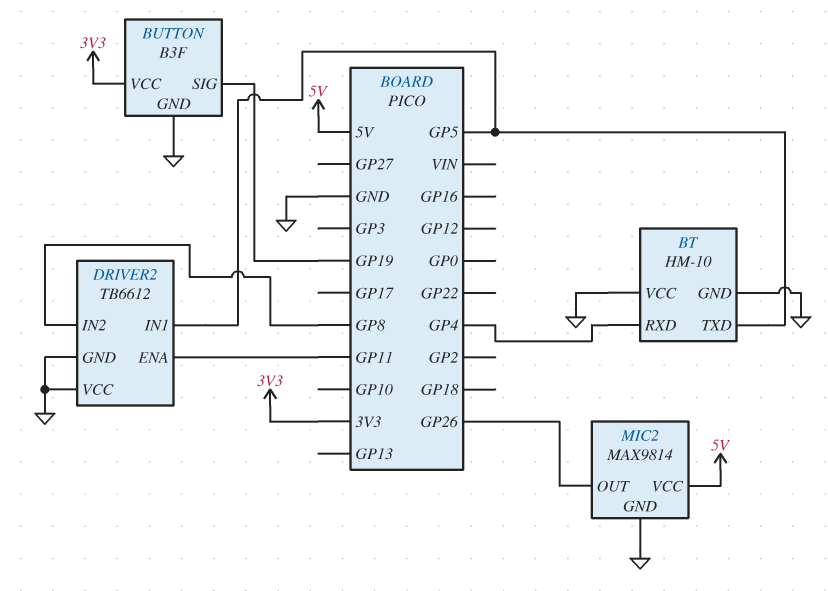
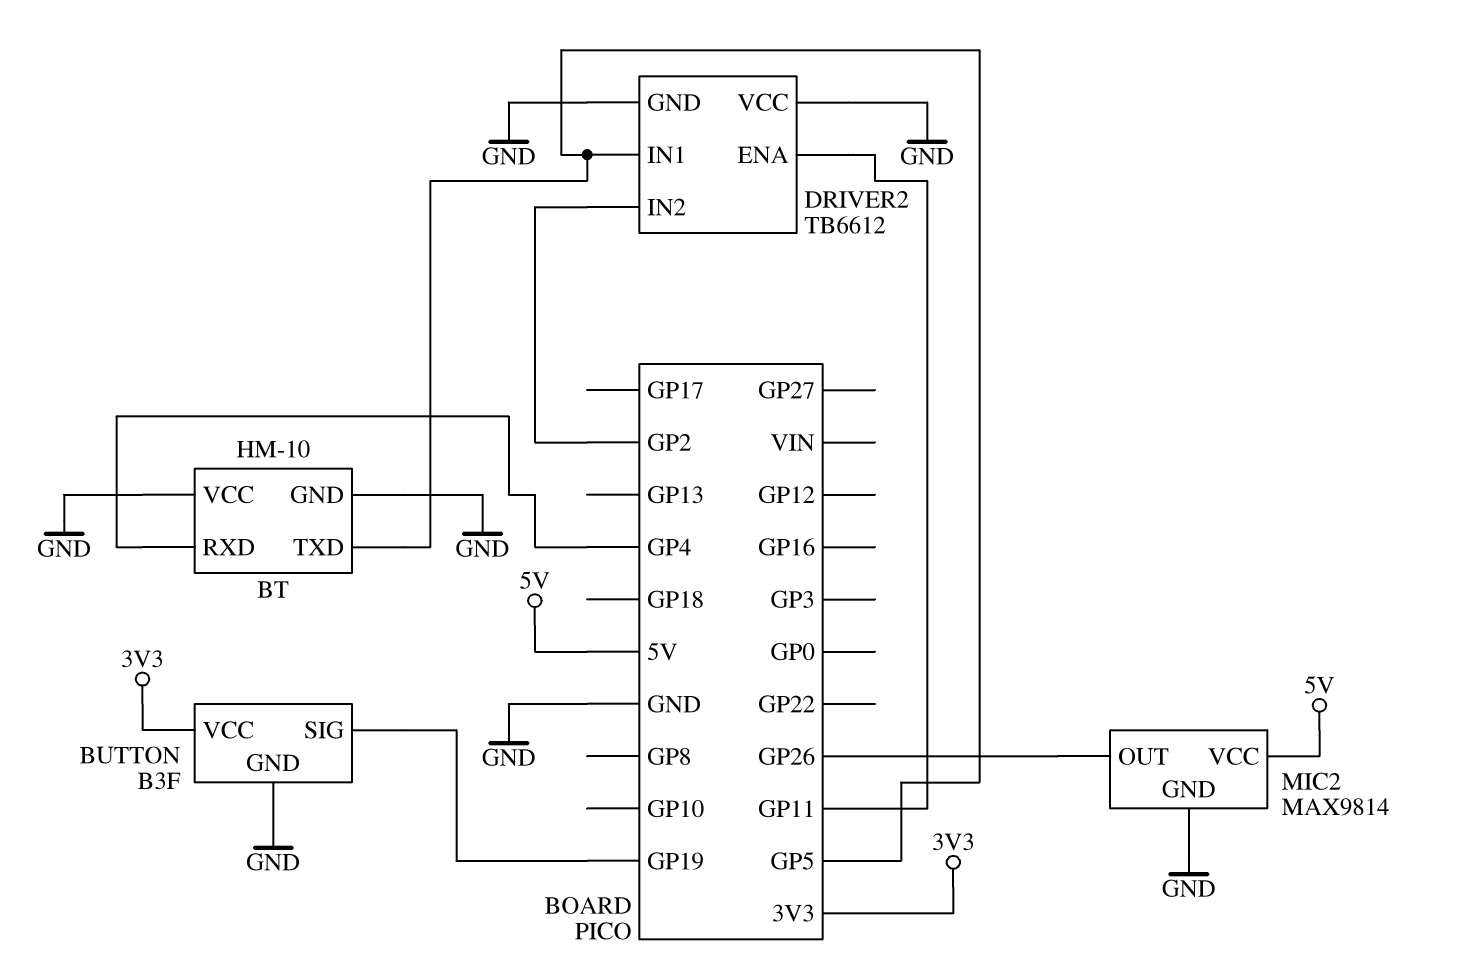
DRIVER2 pin IN2: GP8 -> GP2

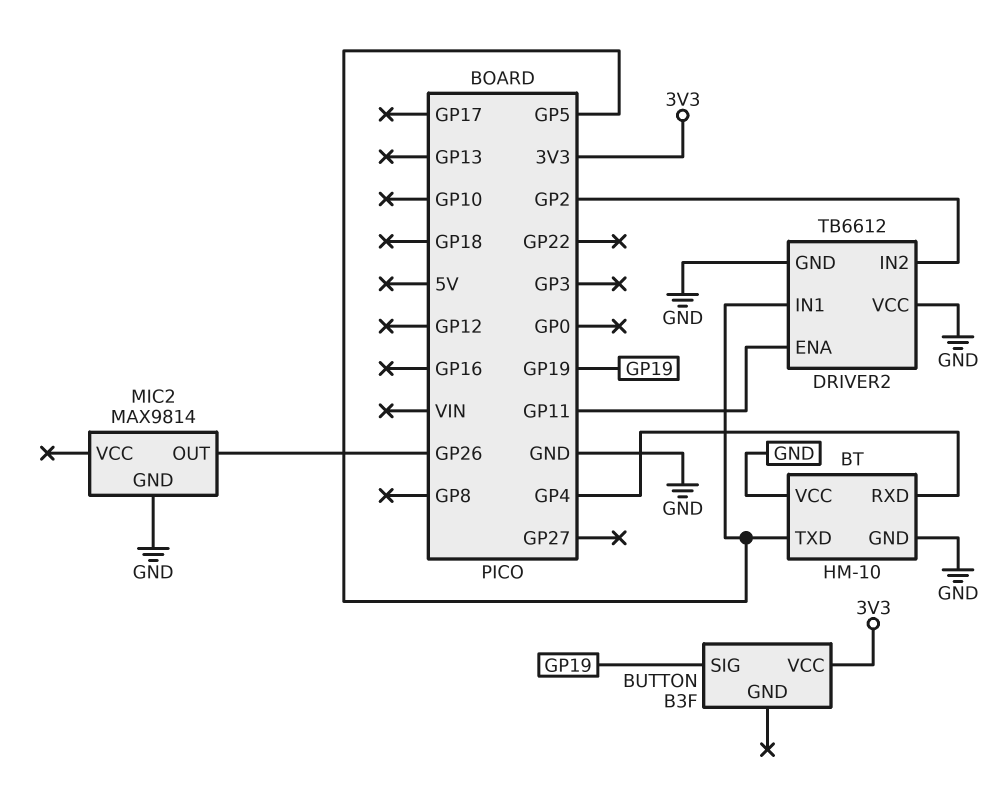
BUTTON pin GND: GND -> none
MIC2 pin VCC: 5V -> none

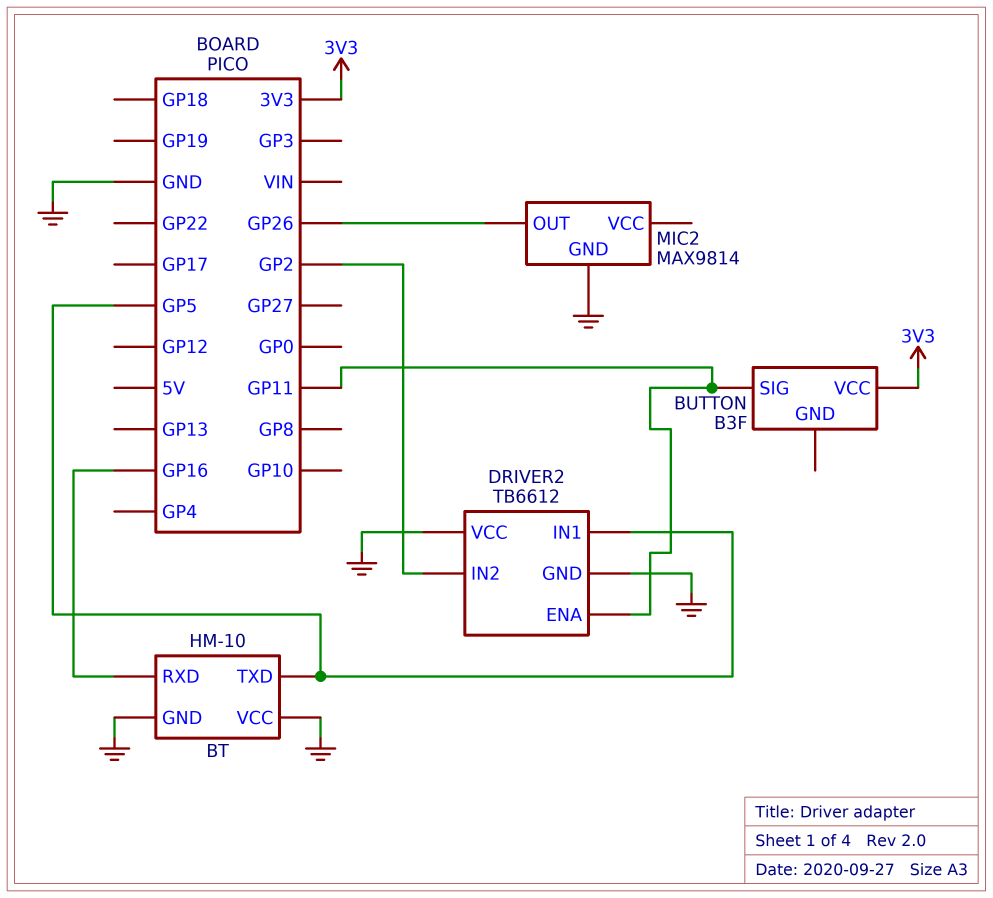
BT pin RXD: GP4 -> GP16
BUTTON pin SIG: GP19 -> GP11

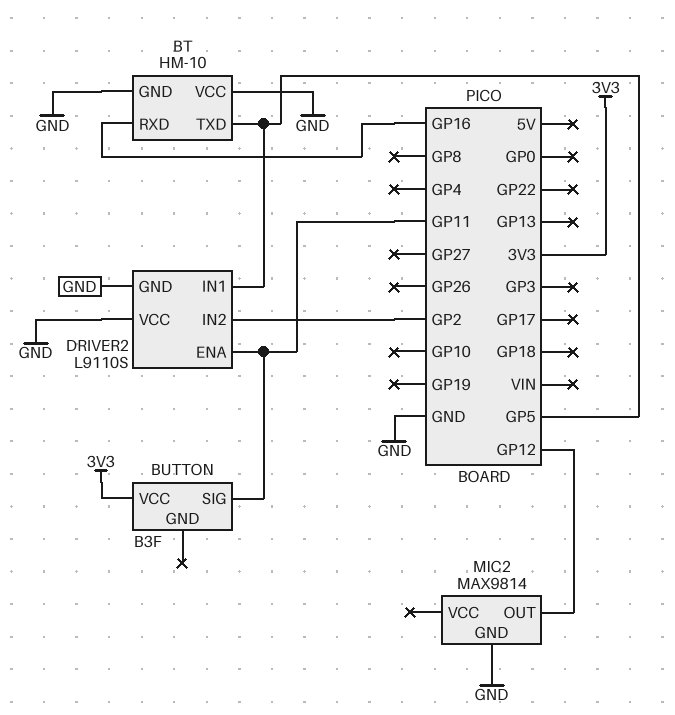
DRIVER2: TB6612 -> L9110S
MIC2 pin OUT: GP26 -> GP12

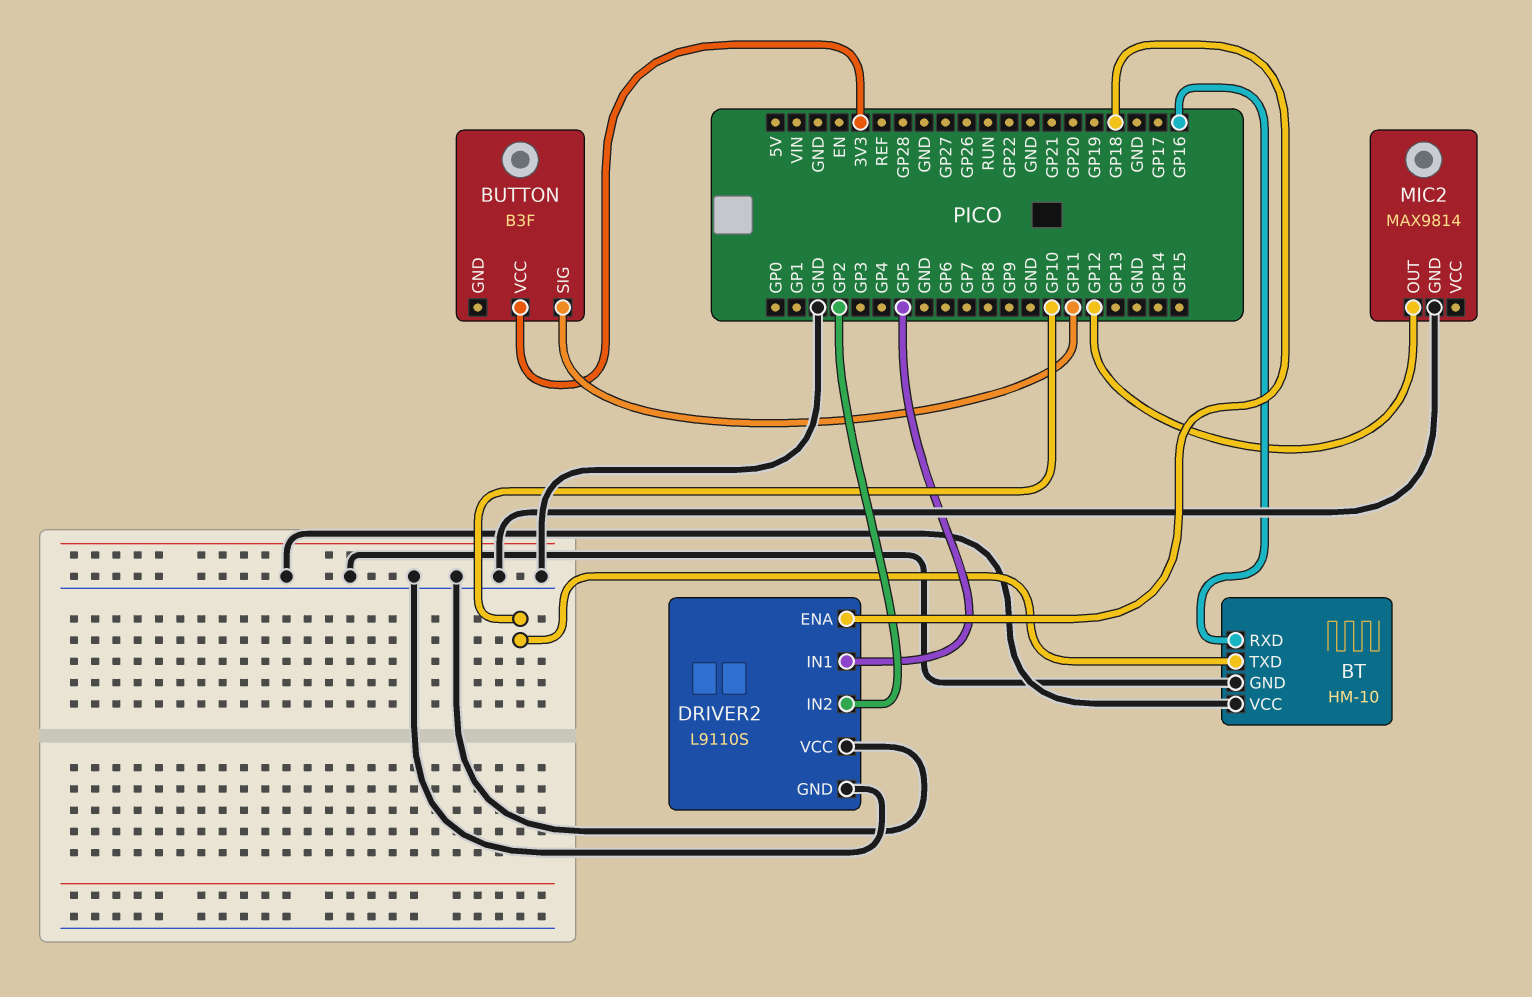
BT pin TXD: GP5 -> GP10
DRIVER2 pin ENA: GP11 -> GP18

